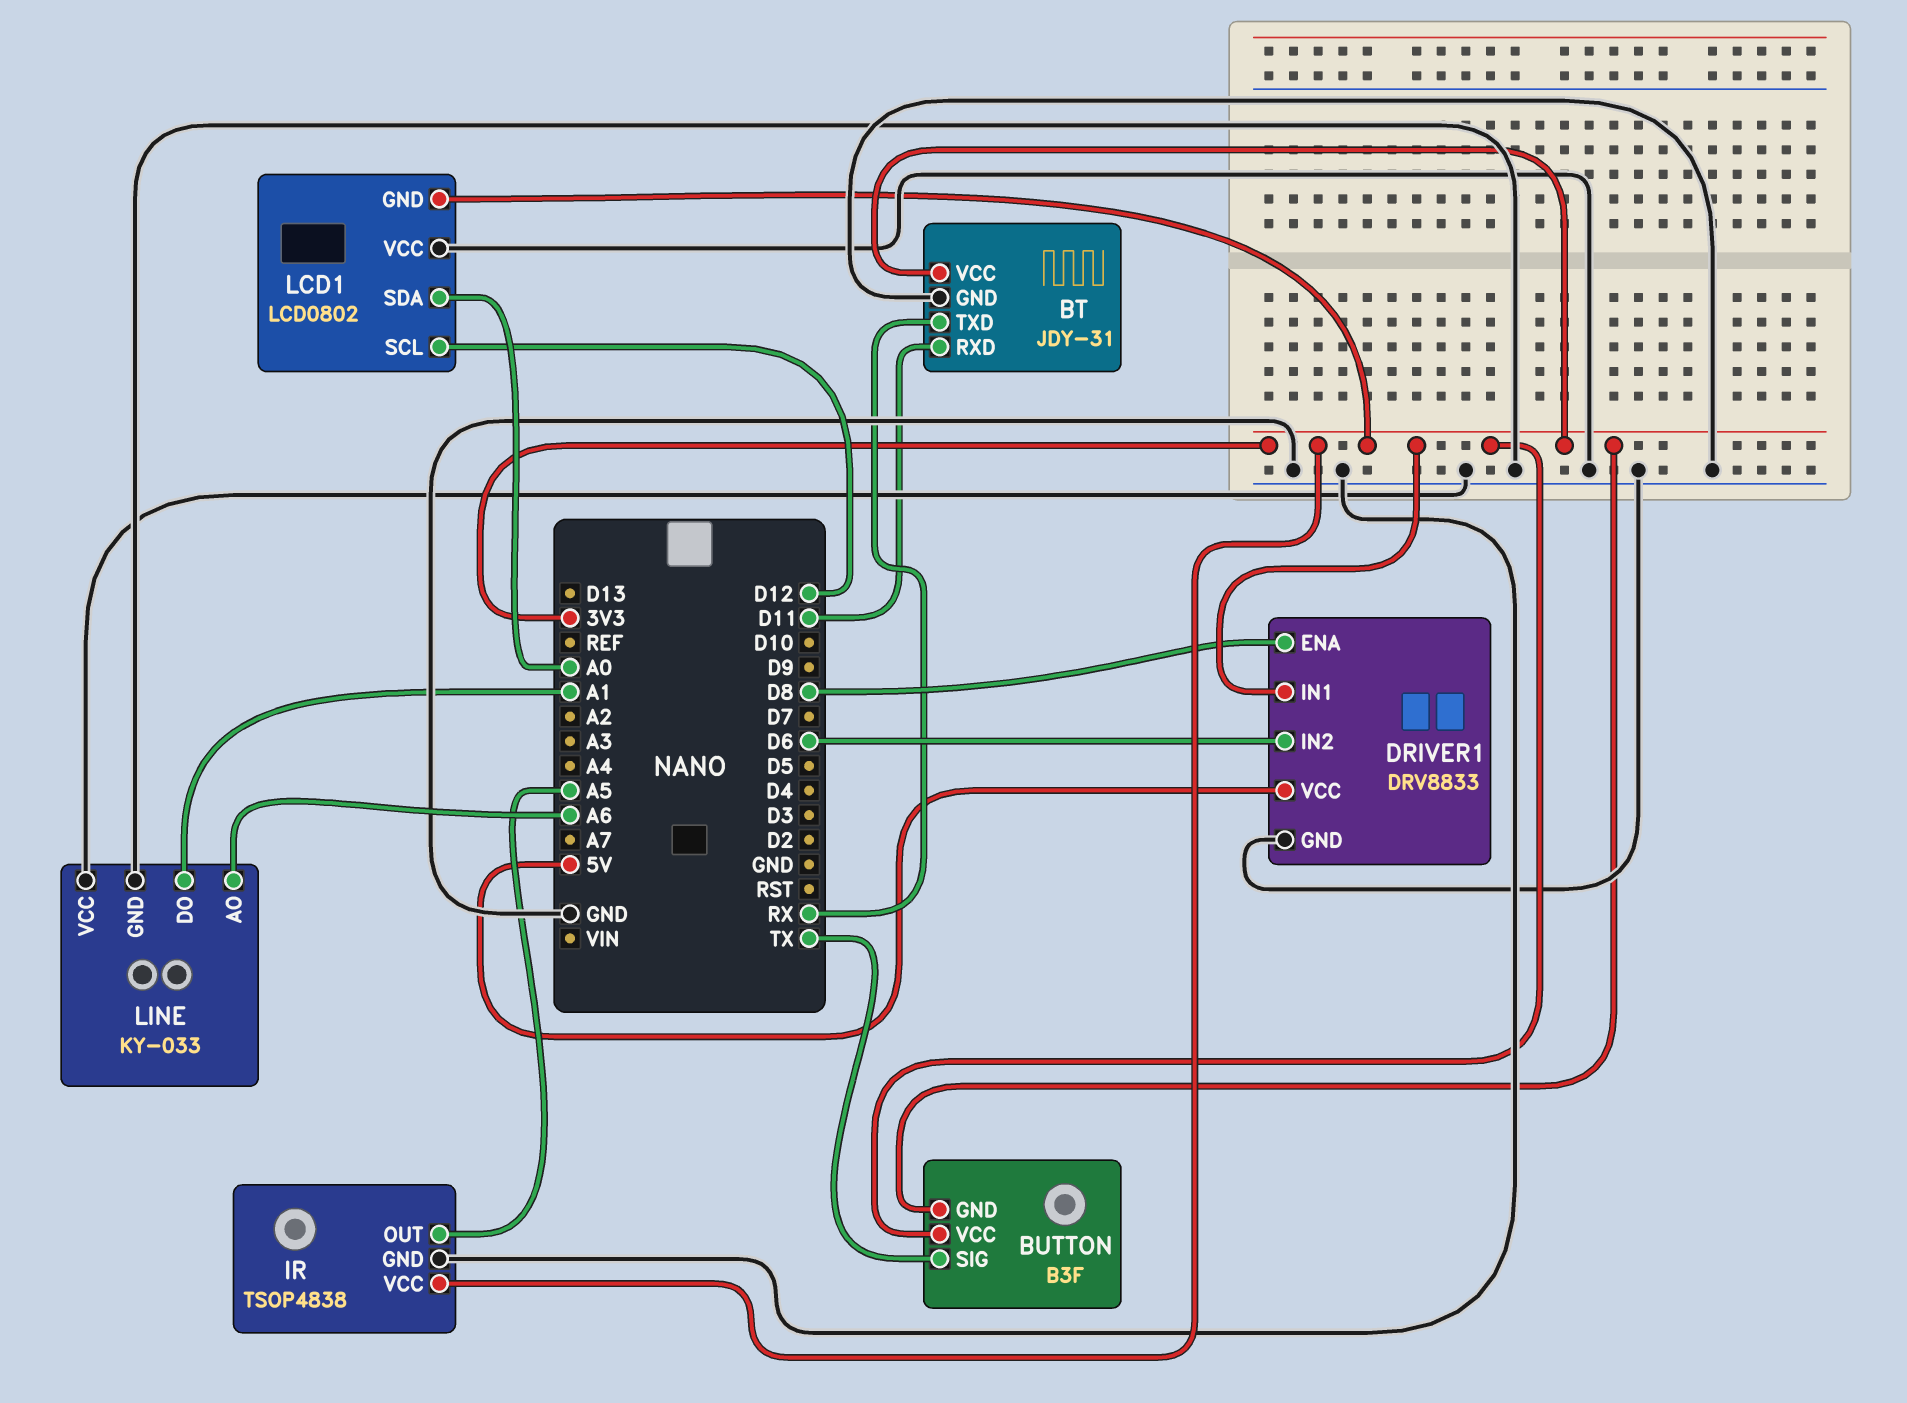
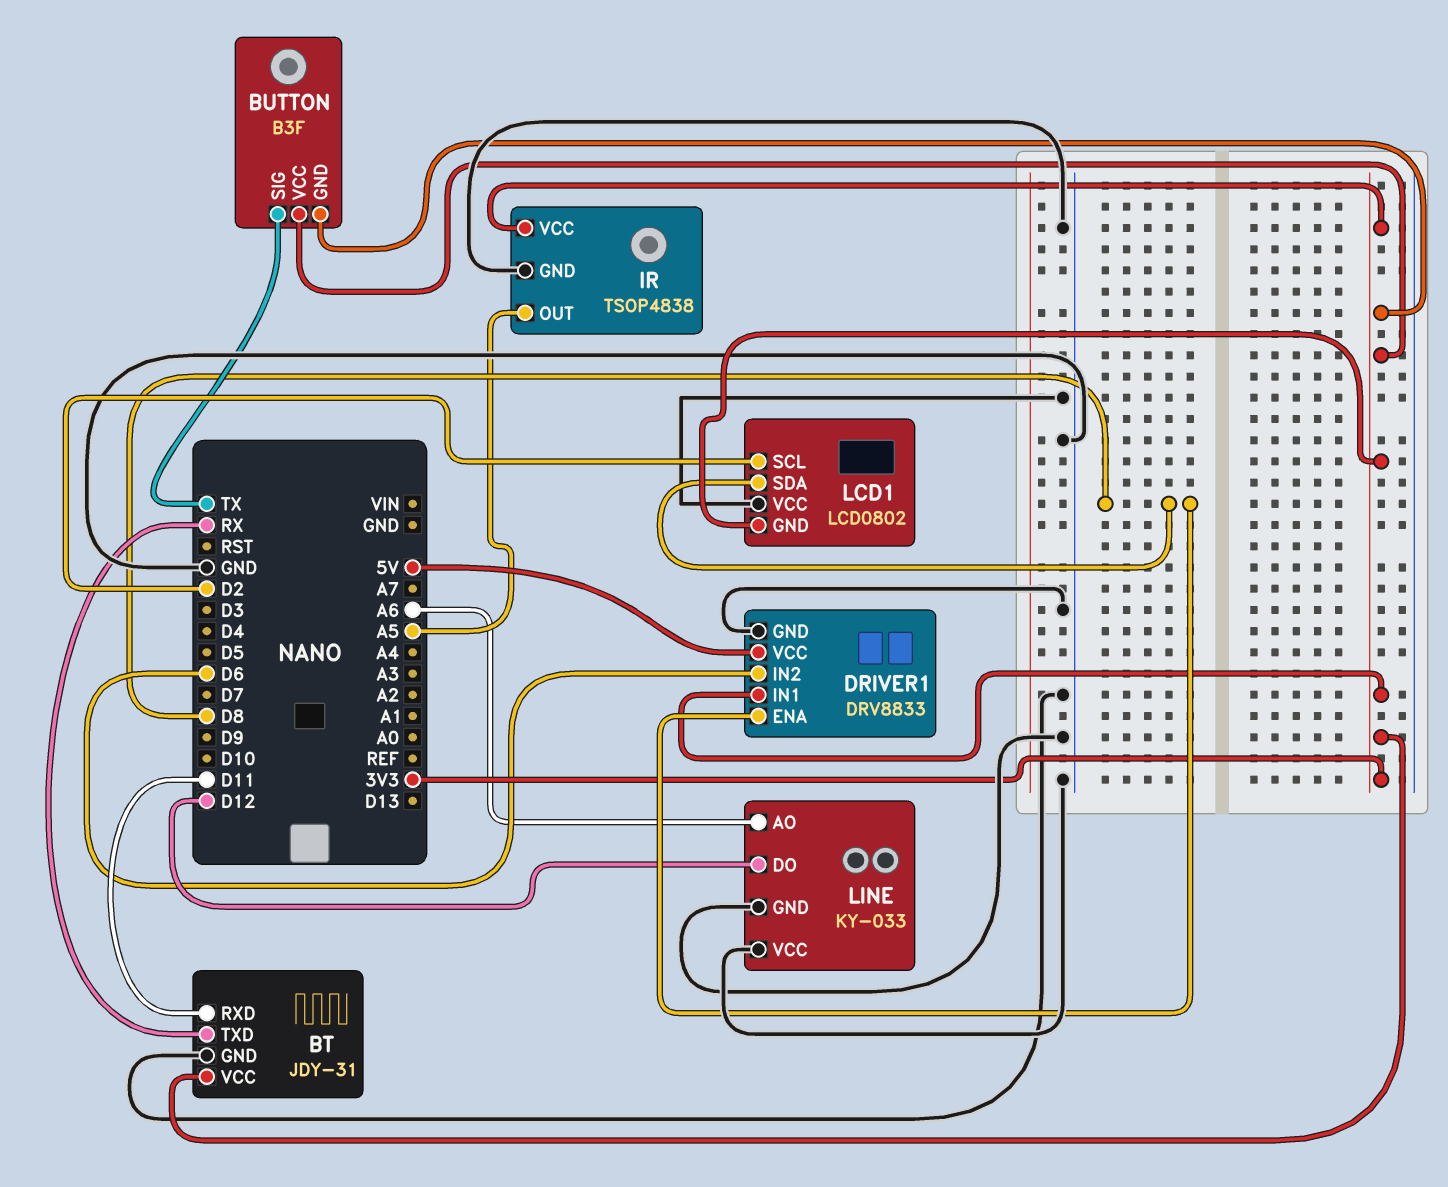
LCD1 pin SCL: D12 -> D2
LCD1 pin SDA: A0 -> D8
LINE pin DO: A1 -> D12

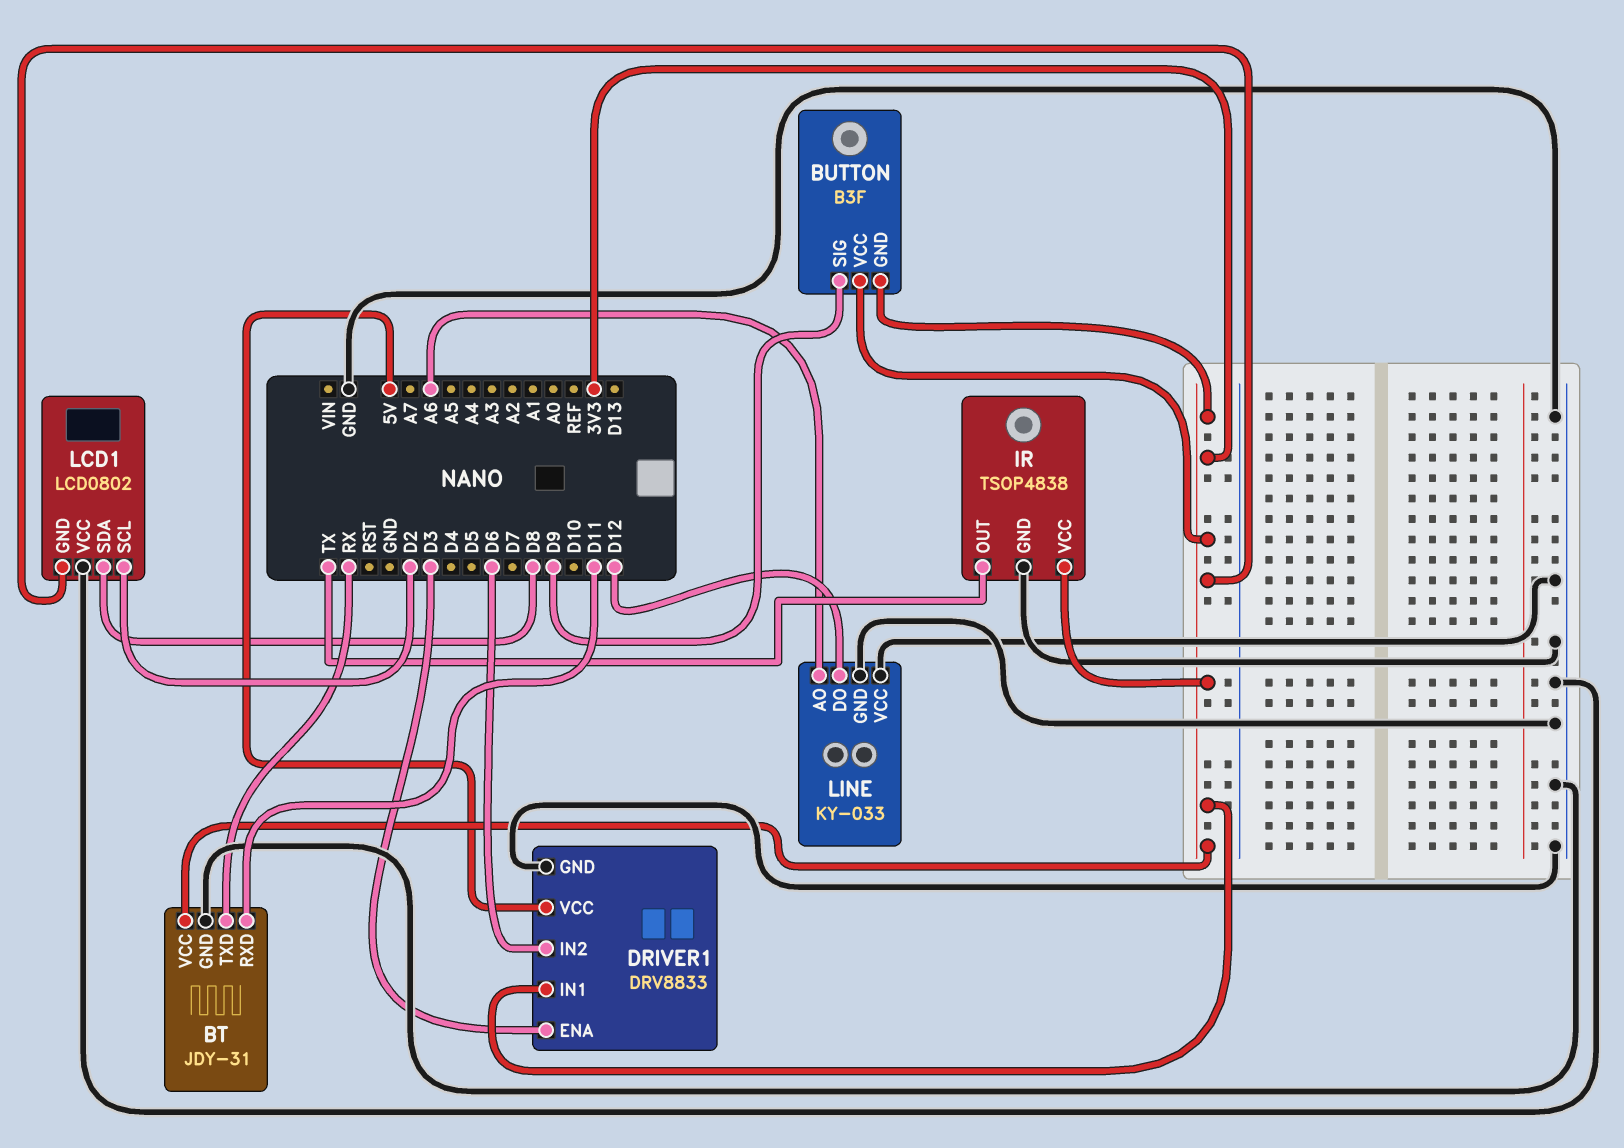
BUTTON pin SIG: TX -> D9
DRIVER1 pin ENA: D8 -> D3
IR pin OUT: A5 -> TX

